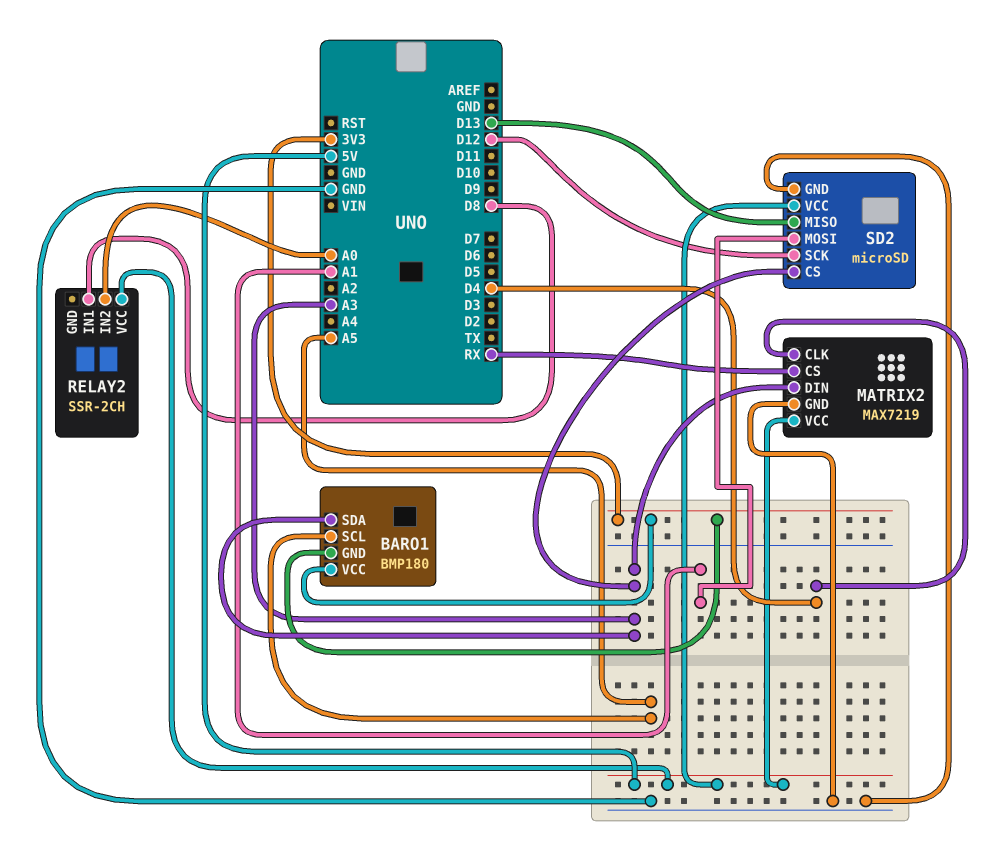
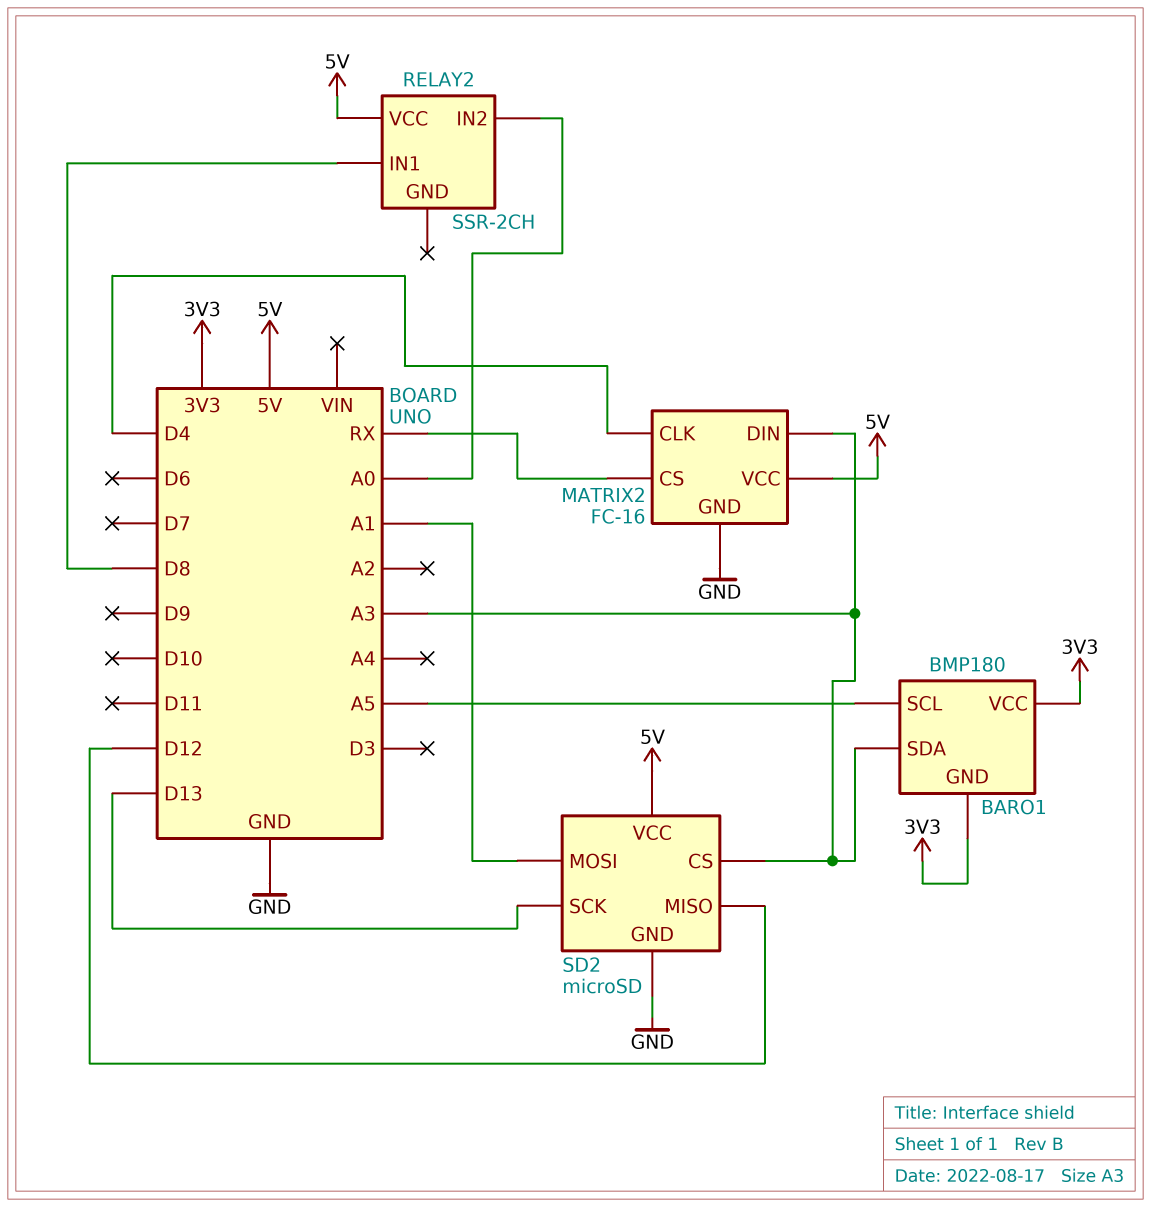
MATRIX2: MAX7219 -> FC-16
SD2 pin MISO: D13 -> D12
SD2 pin SCK: D12 -> D13

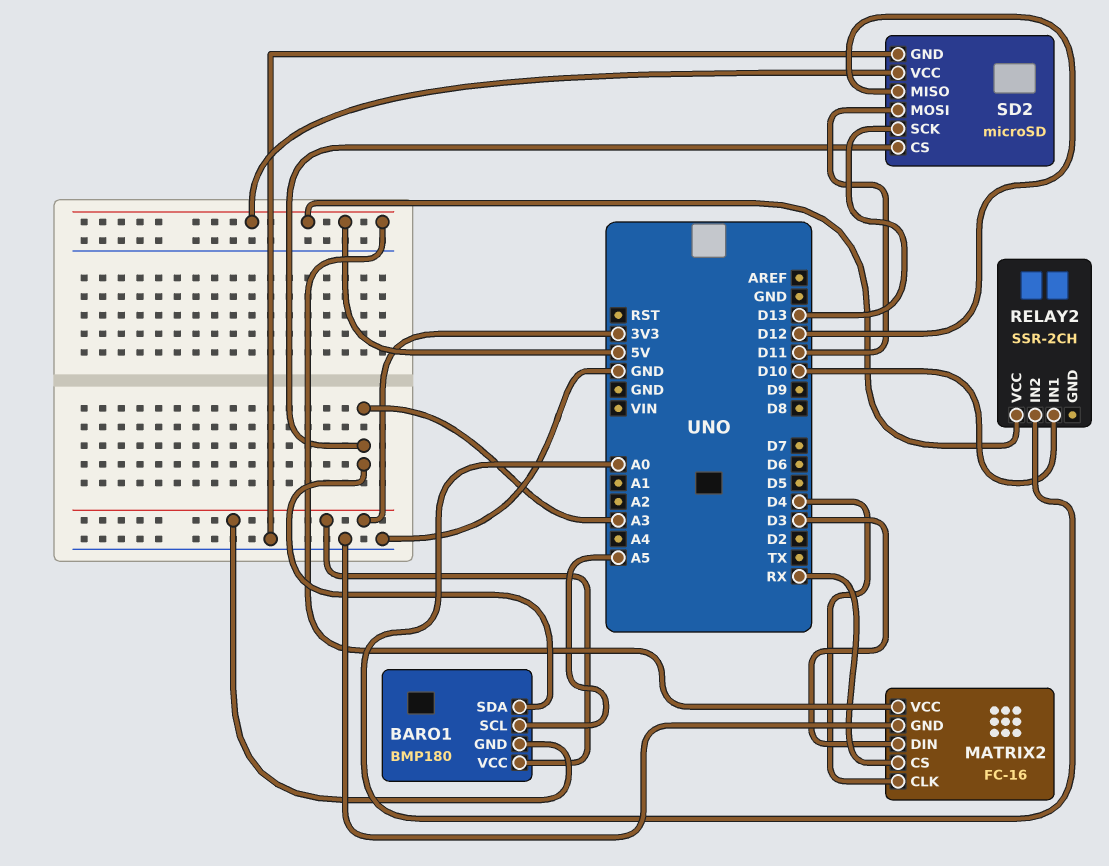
MATRIX2 pin DIN: A3 -> D3
RELAY2 pin IN1: D8 -> D10
SD2 pin MOSI: A1 -> D11

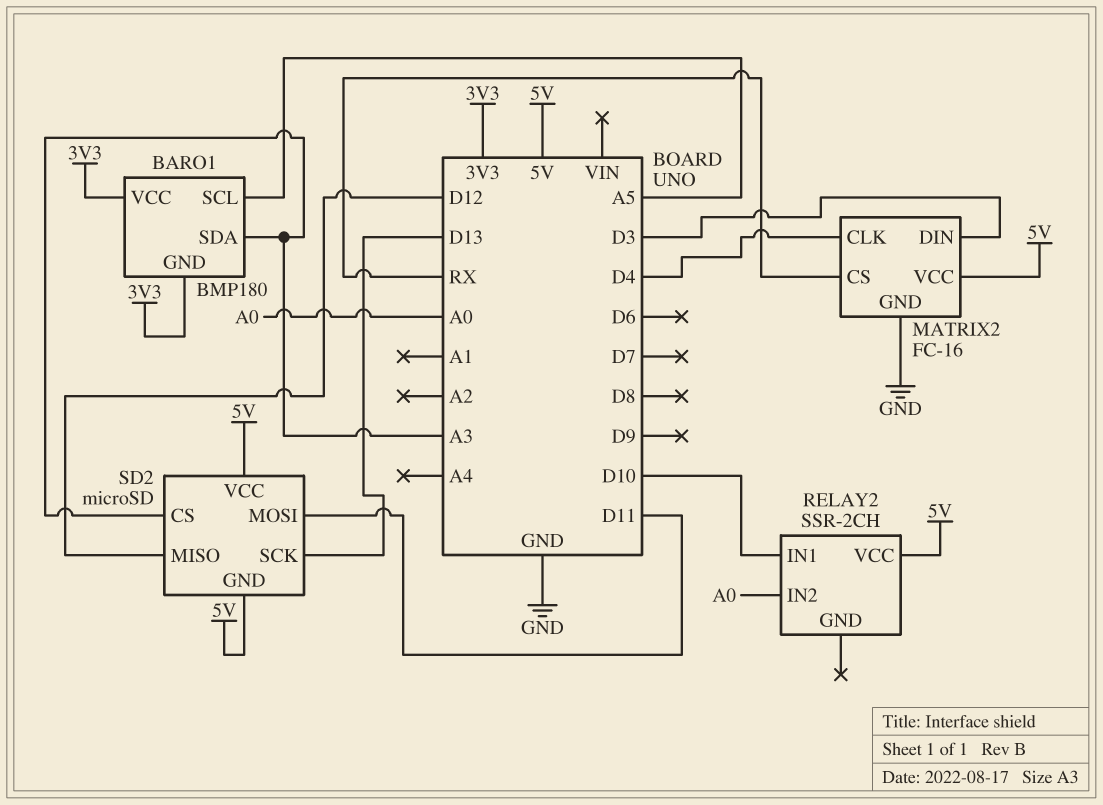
SD2 pin GND: GND -> 5V

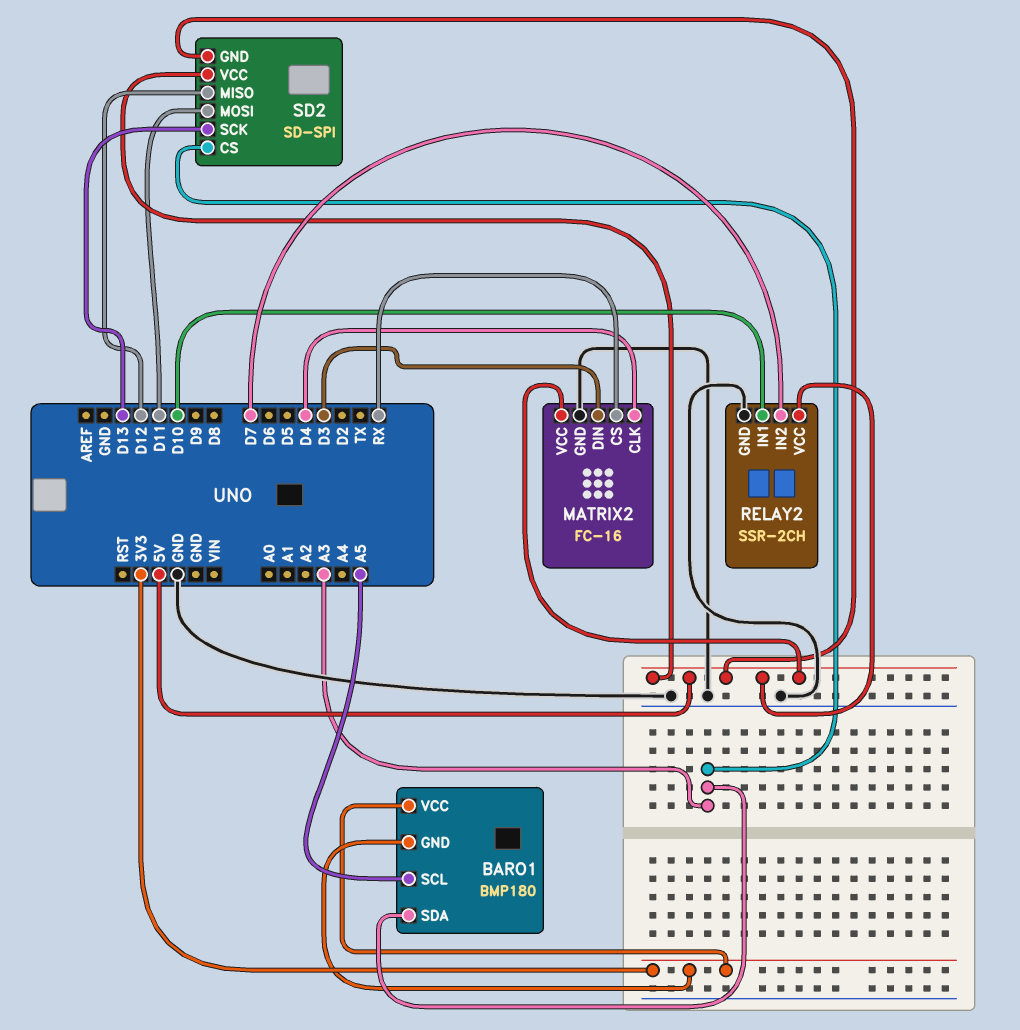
RELAY2 pin GND: none -> GND
RELAY2 pin IN2: A0 -> D7
SD2: microSD -> SD-SPI

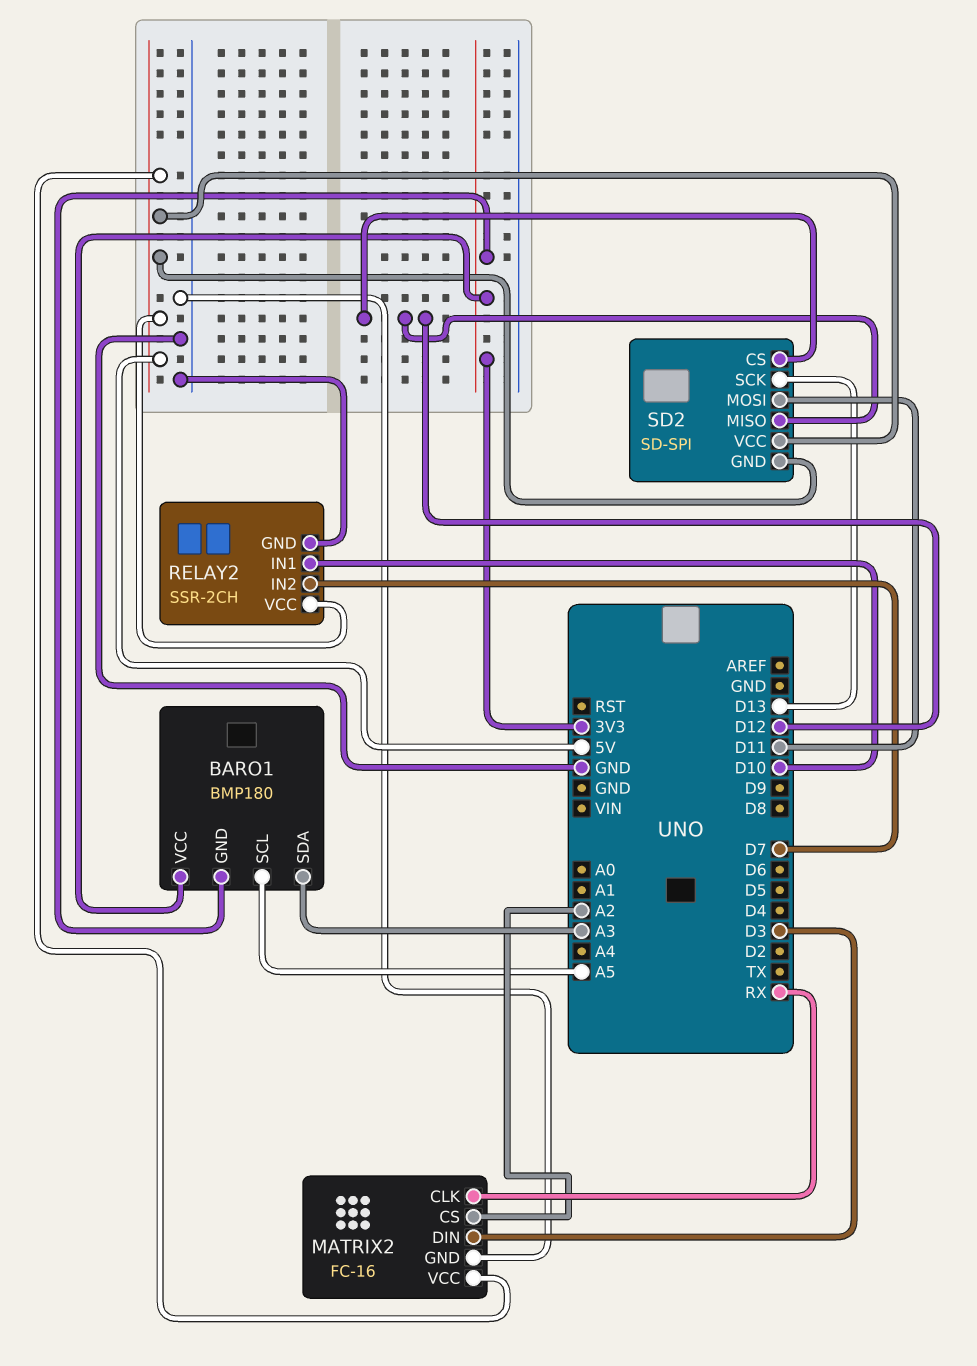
MATRIX2 pin CLK: D4 -> RX
MATRIX2 pin CS: RX -> A2
SD2 pin CS: A3 -> D12

